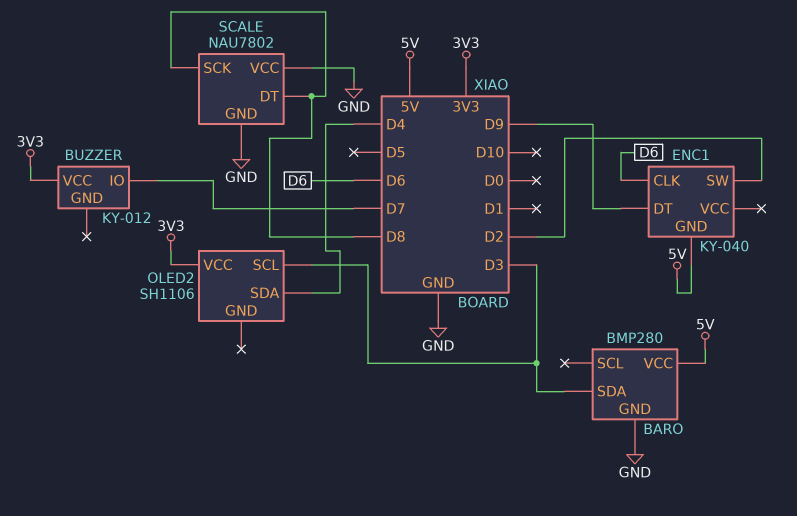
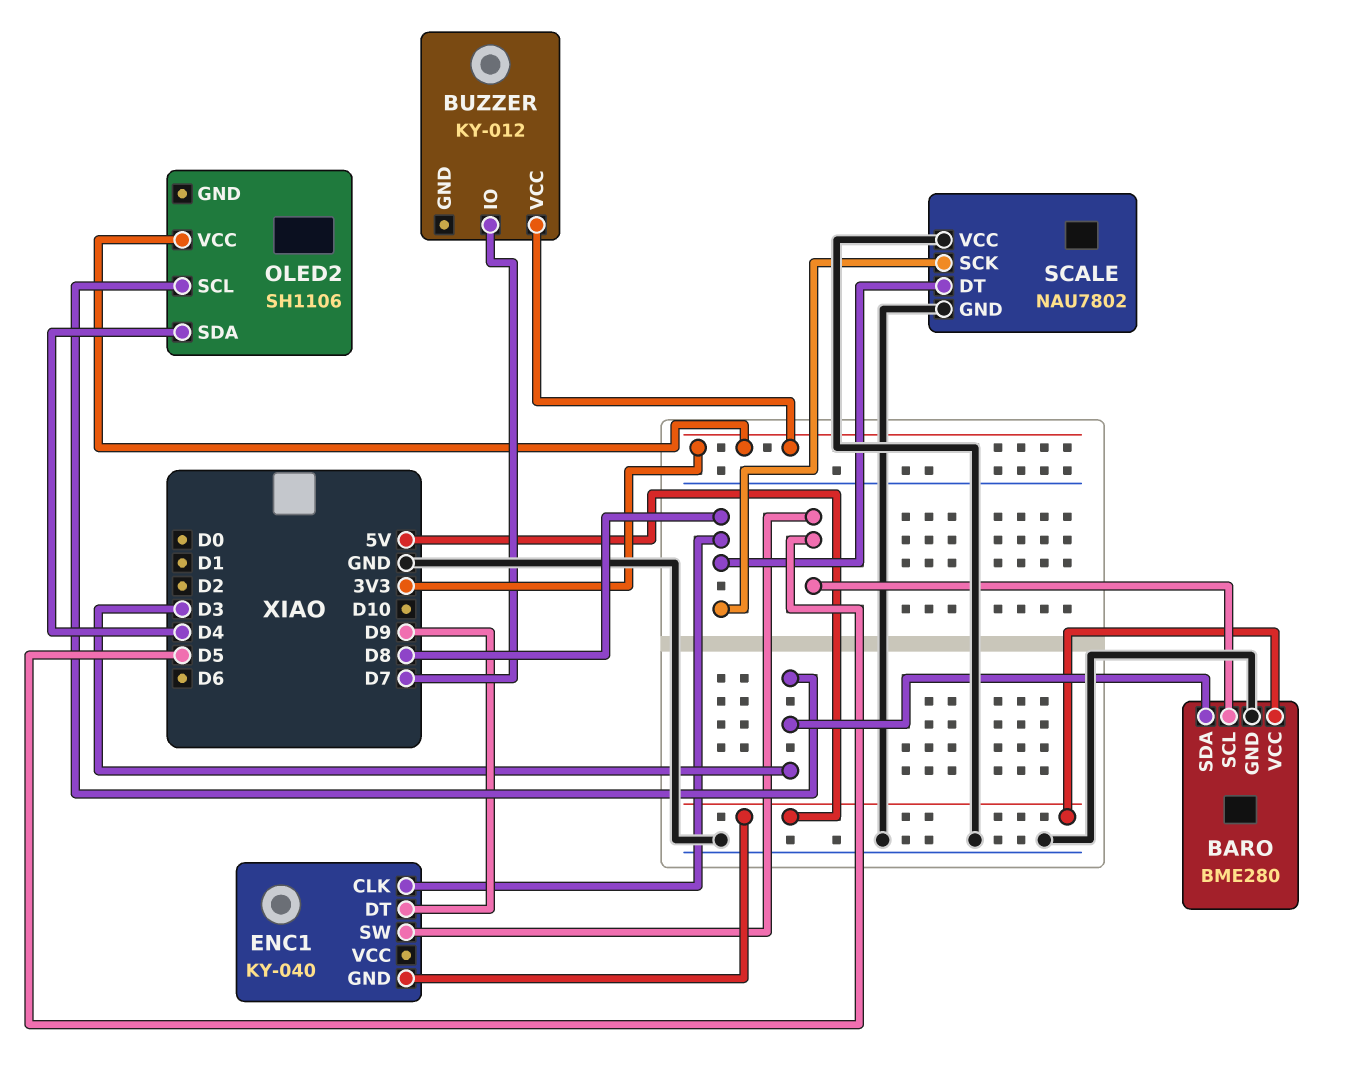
BARO: BMP280 -> BME280
BARO pin SCL: none -> D5
ENC1 pin CLK: D6 -> D8
ENC1 pin SW: D2 -> D5

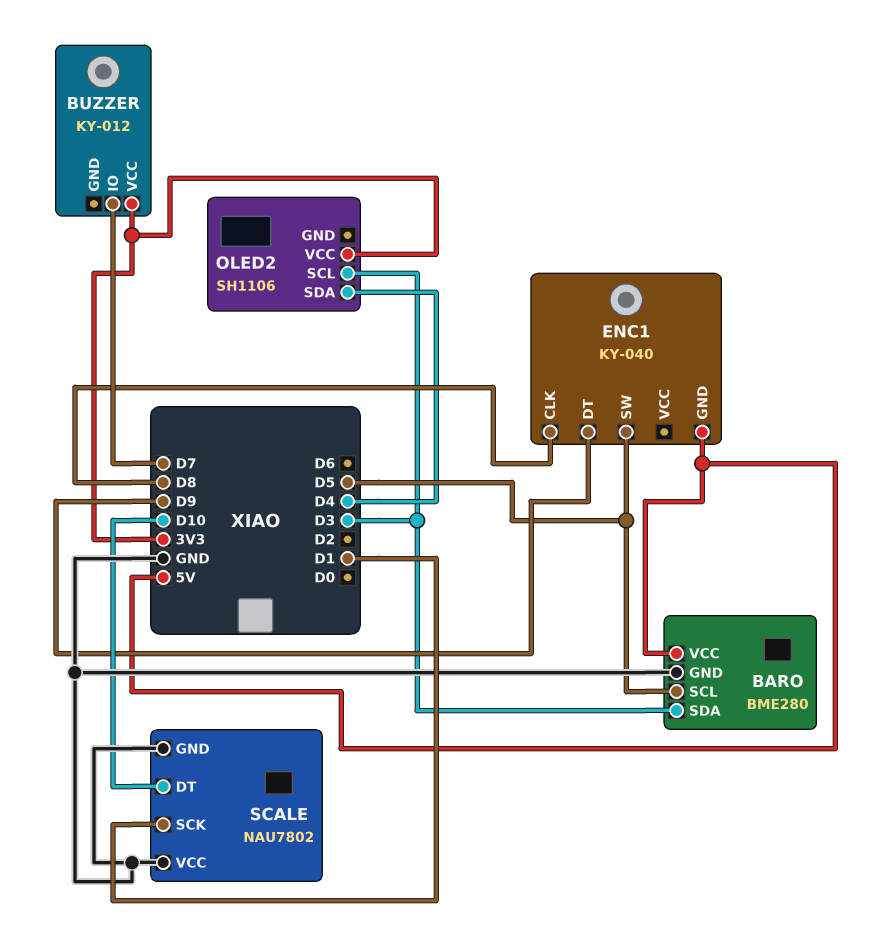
SCALE pin DT: D8 -> D10
SCALE pin SCK: D8 -> D1

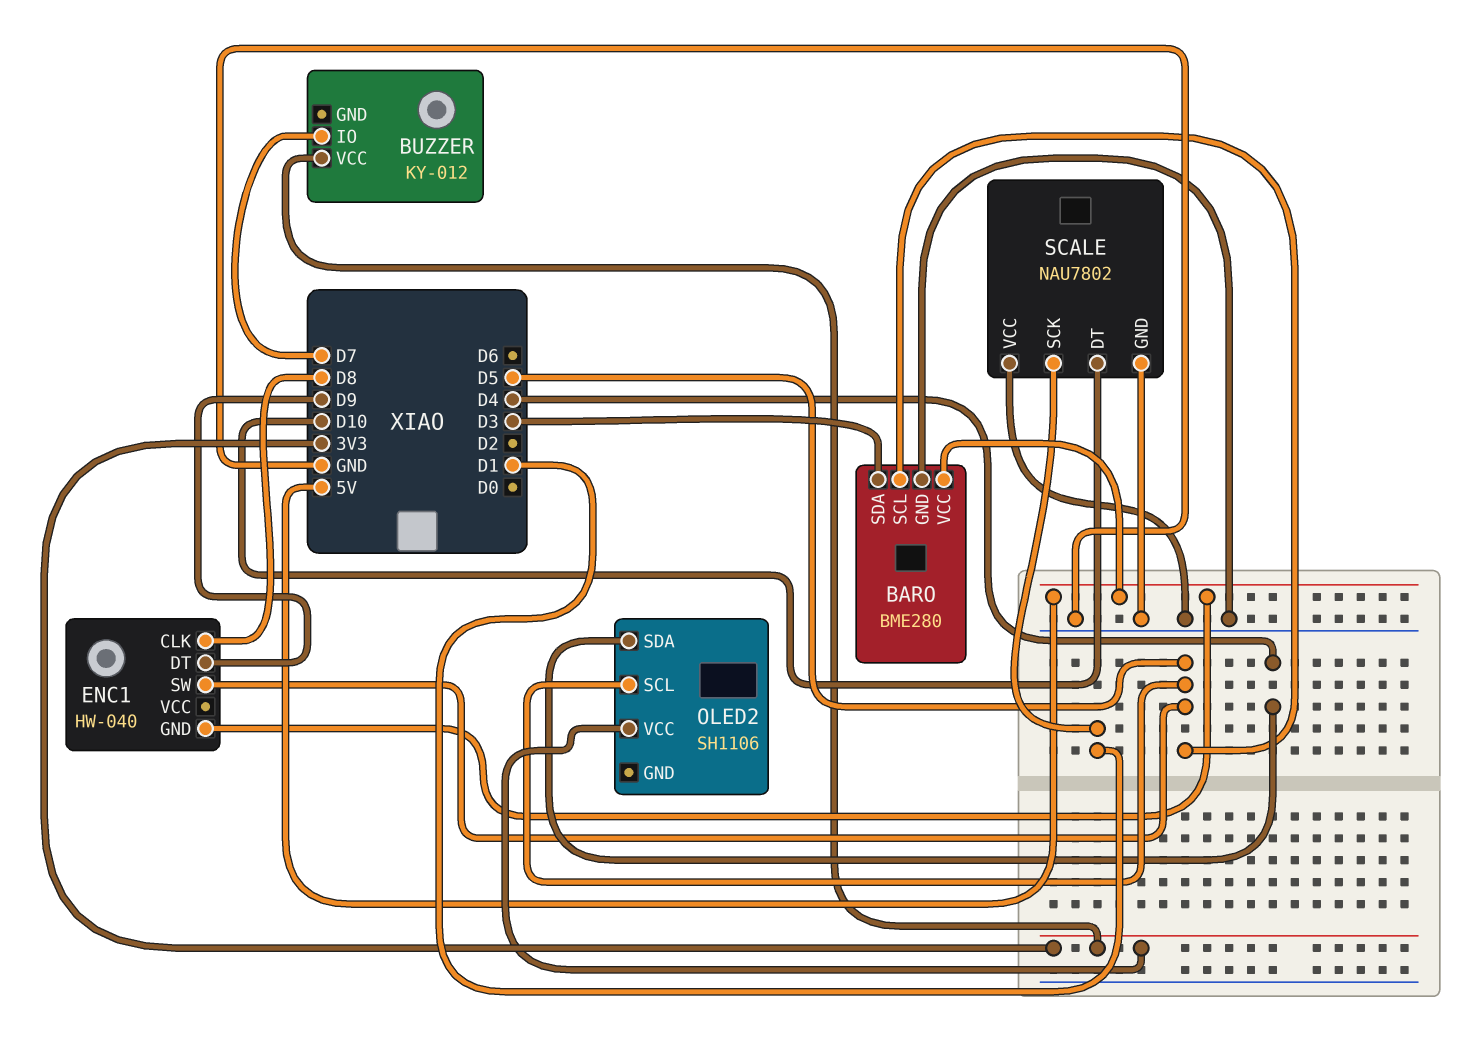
ENC1: KY-040 -> HW-040
OLED2 pin SCL: D3 -> D5

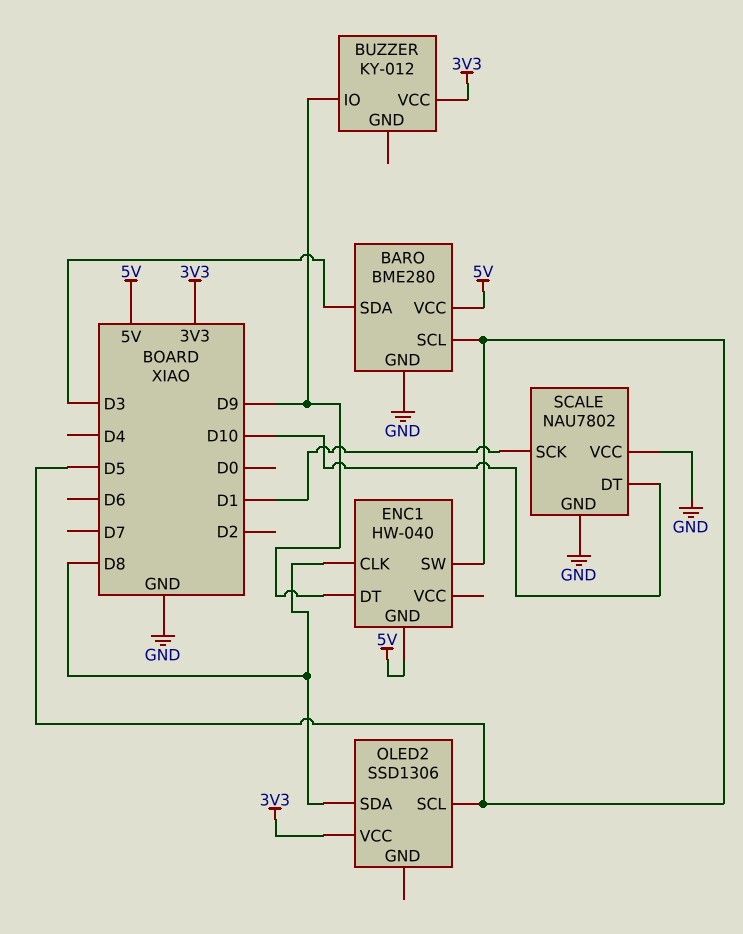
BUZZER pin IO: D7 -> D9
OLED2: SH1106 -> SSD1306
OLED2 pin SDA: D4 -> D8

